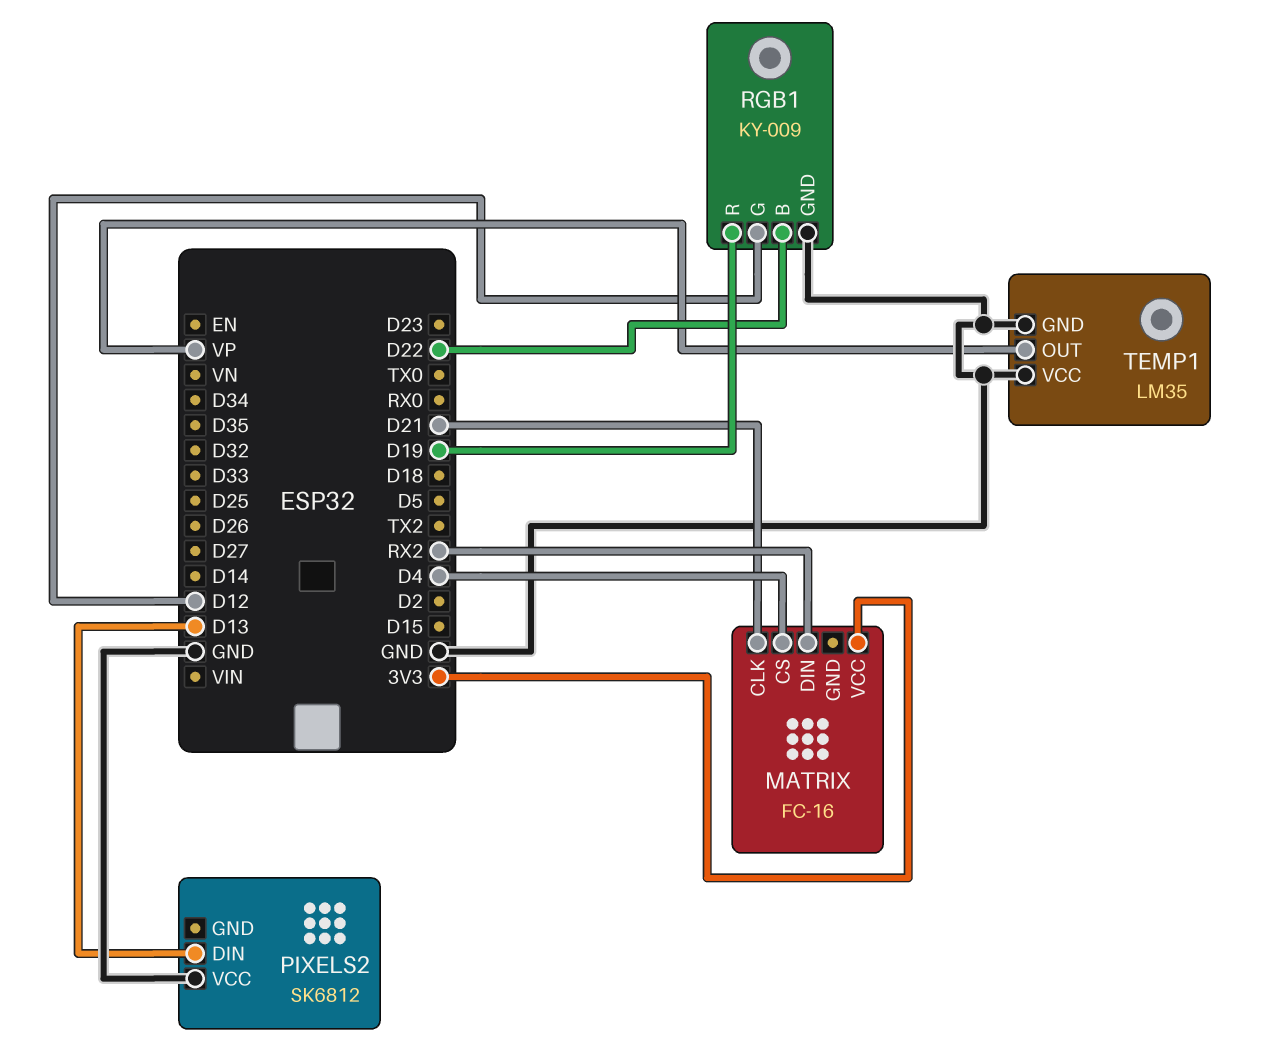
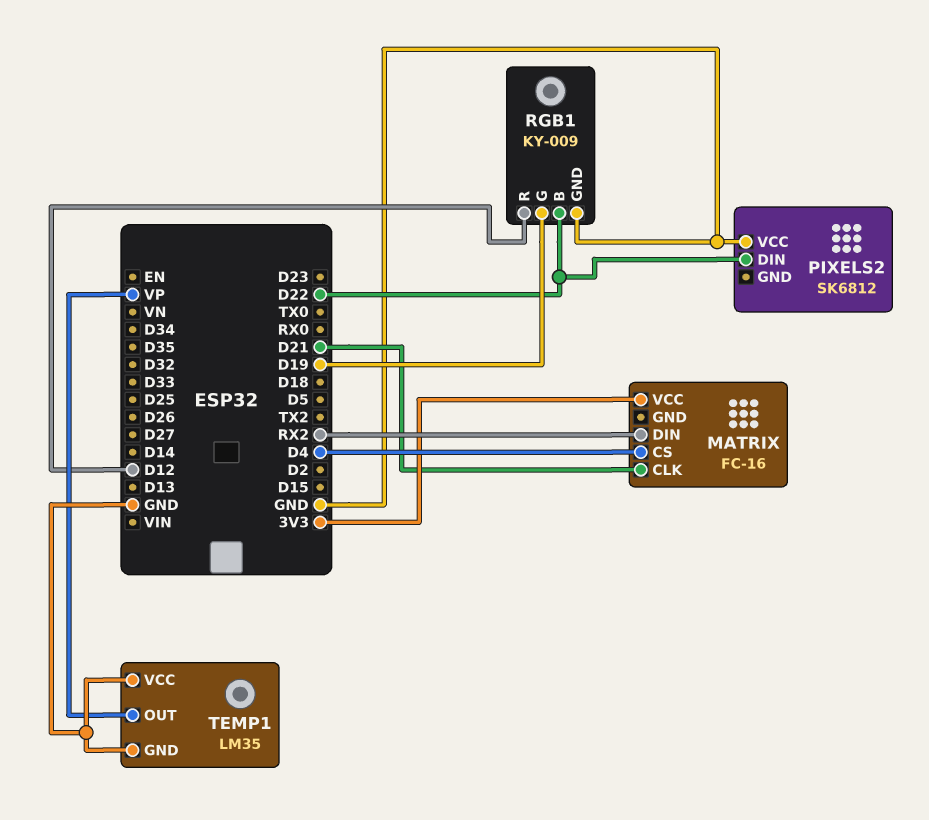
PIXELS2 pin DIN: D13 -> D22
RGB1 pin G: D12 -> D19
RGB1 pin R: D19 -> D12

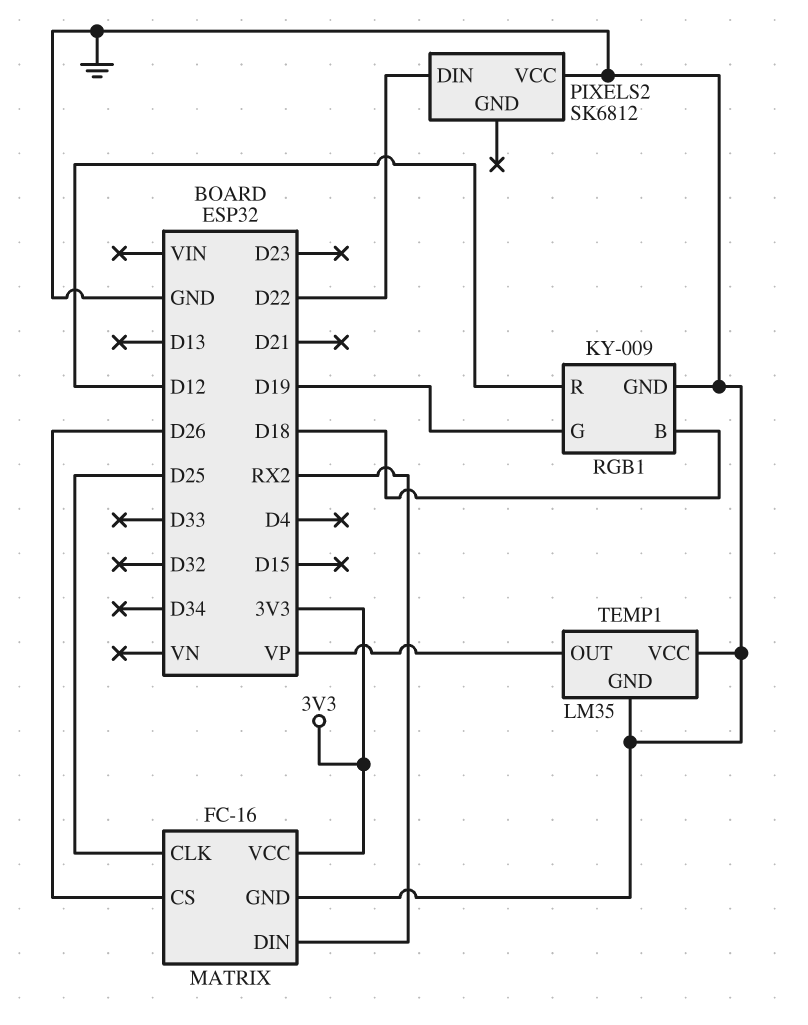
MATRIX pin CLK: D21 -> D25
MATRIX pin CS: D4 -> D26
MATRIX pin GND: none -> GND
RGB1 pin B: D22 -> D18

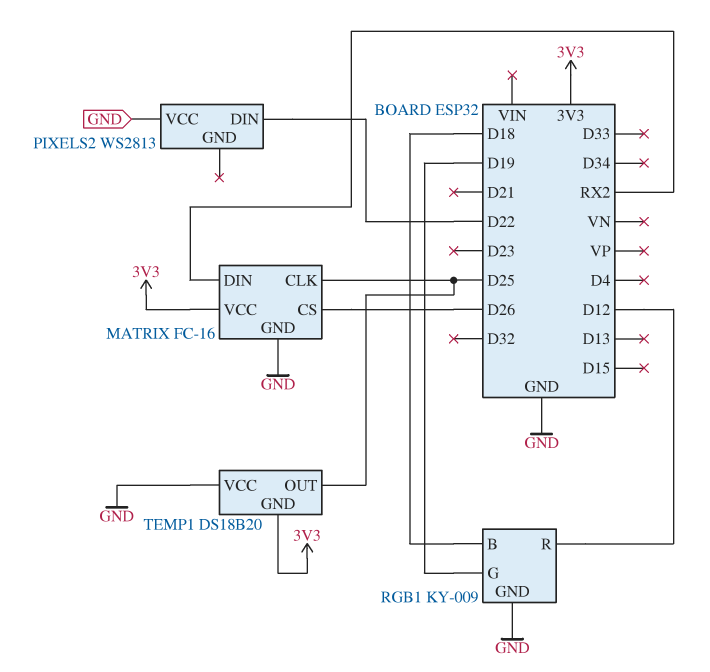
PIXELS2: SK6812 -> WS2813
TEMP1: LM35 -> DS18B20
TEMP1 pin GND: GND -> 3V3
TEMP1 pin OUT: VP -> D25

